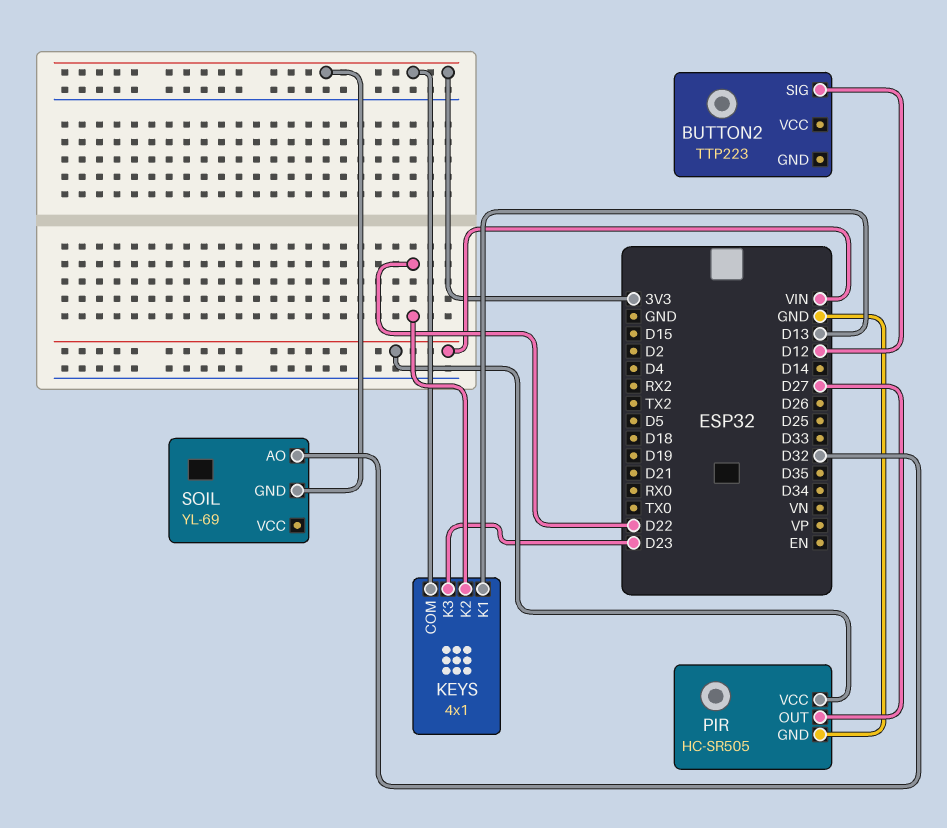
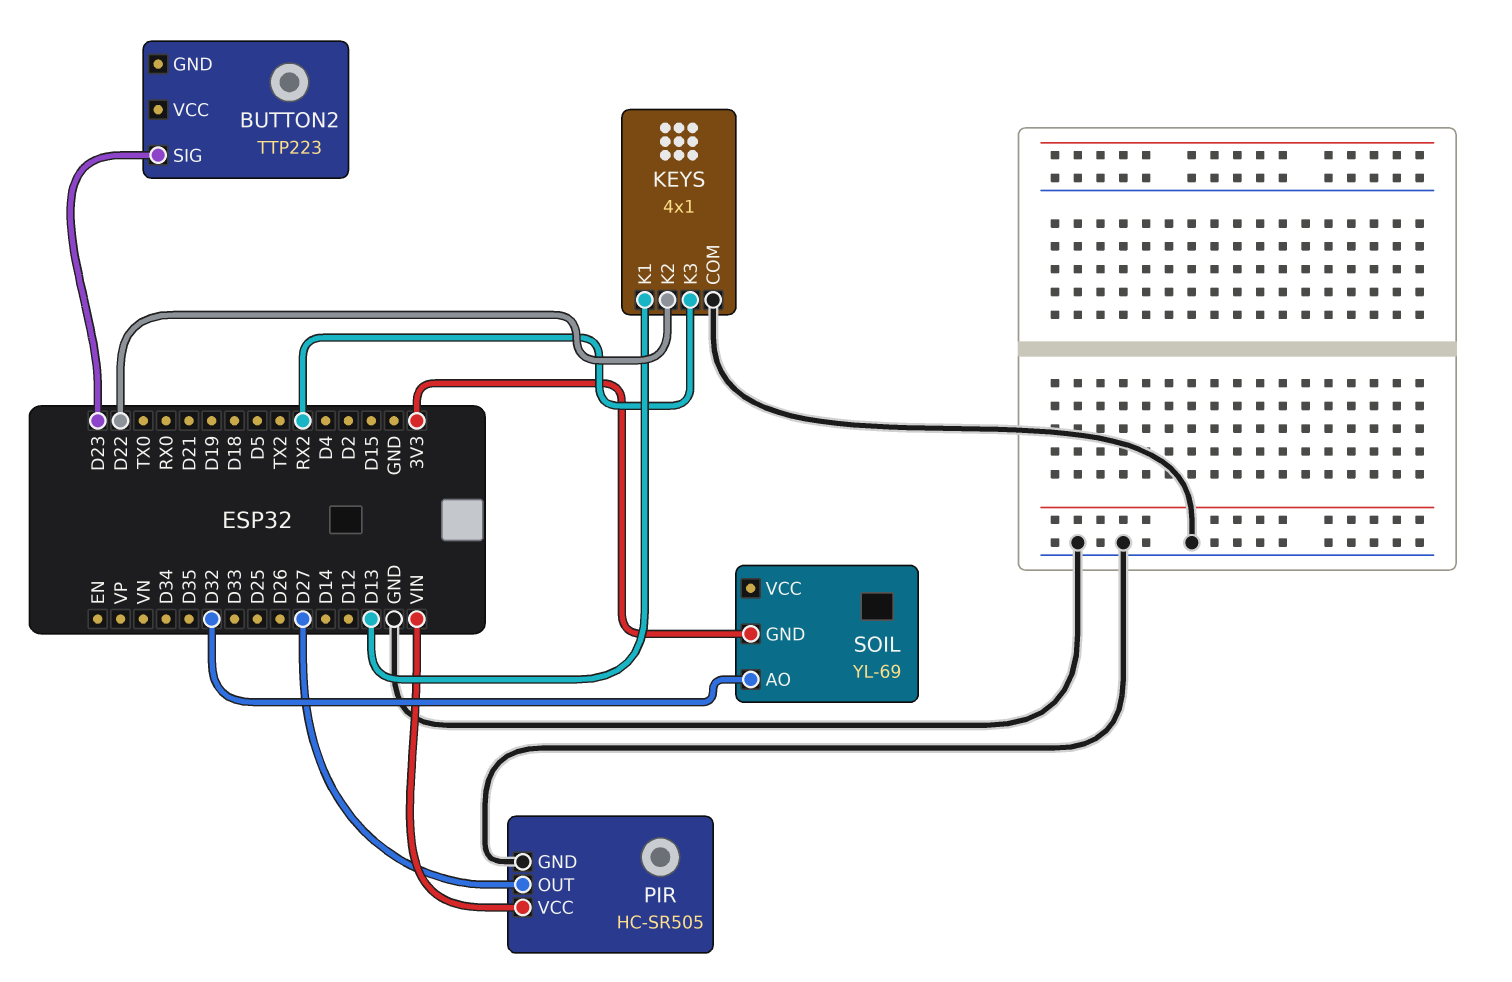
BUTTON2 pin SIG: D12 -> D23
KEYS pin COM: 3V3 -> GND
KEYS pin K3: D23 -> RX2

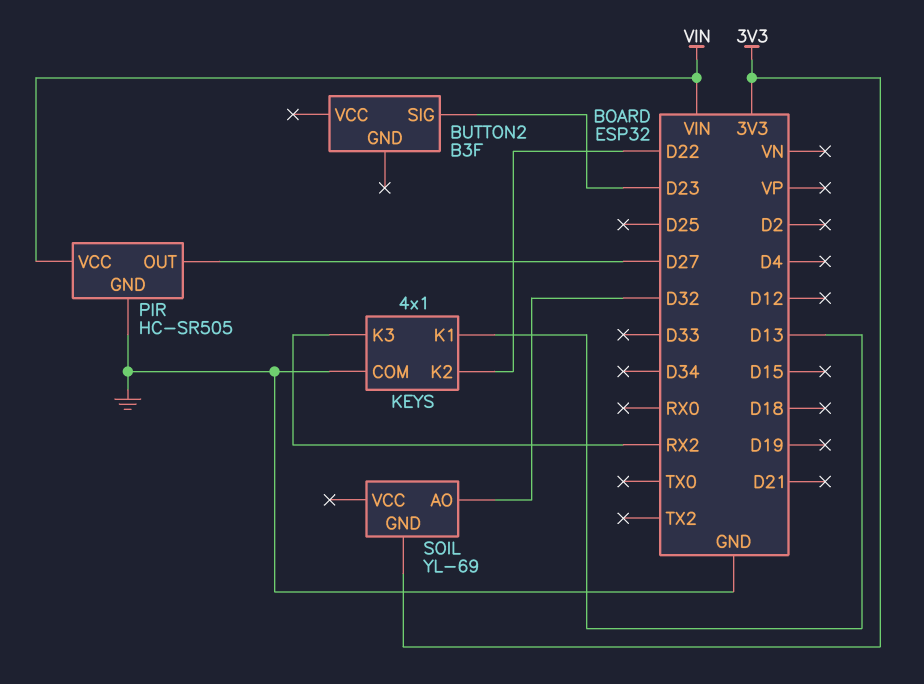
BUTTON2: TTP223 -> B3F

